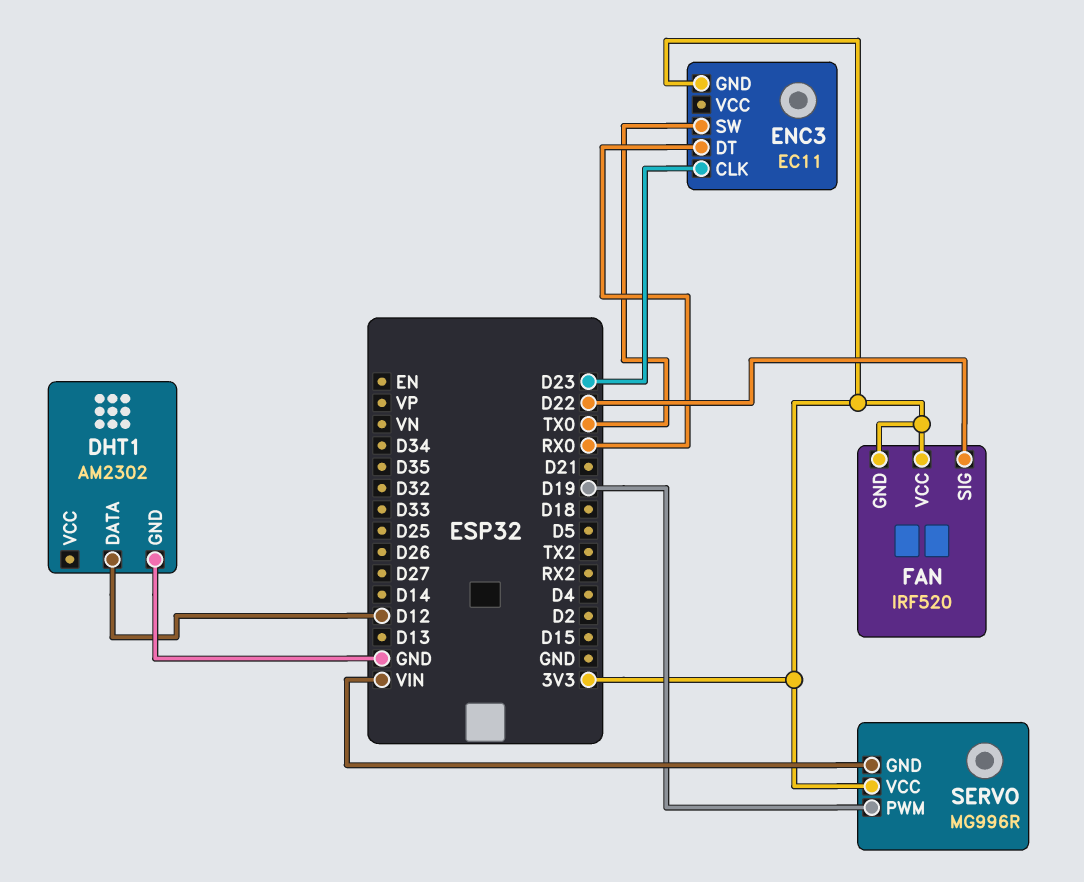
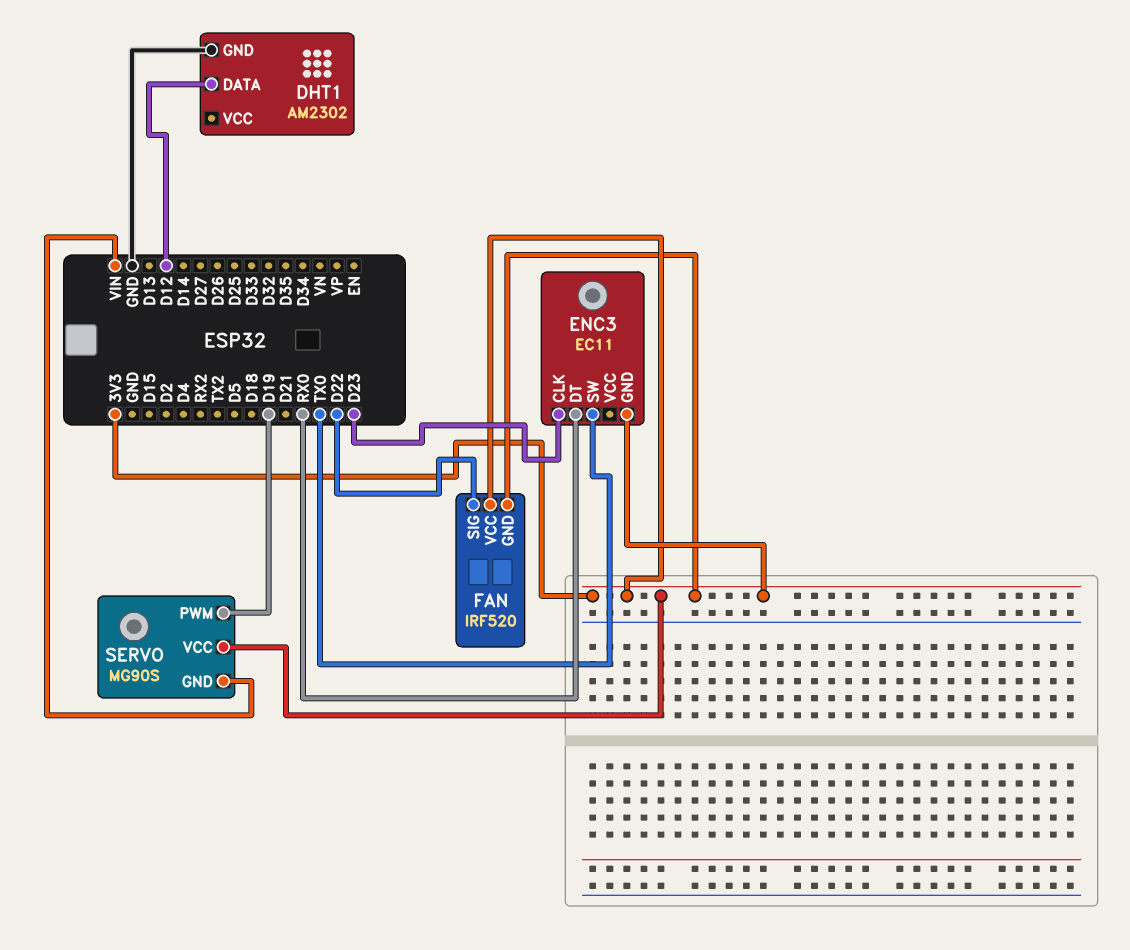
SERVO: MG996R -> MG90S

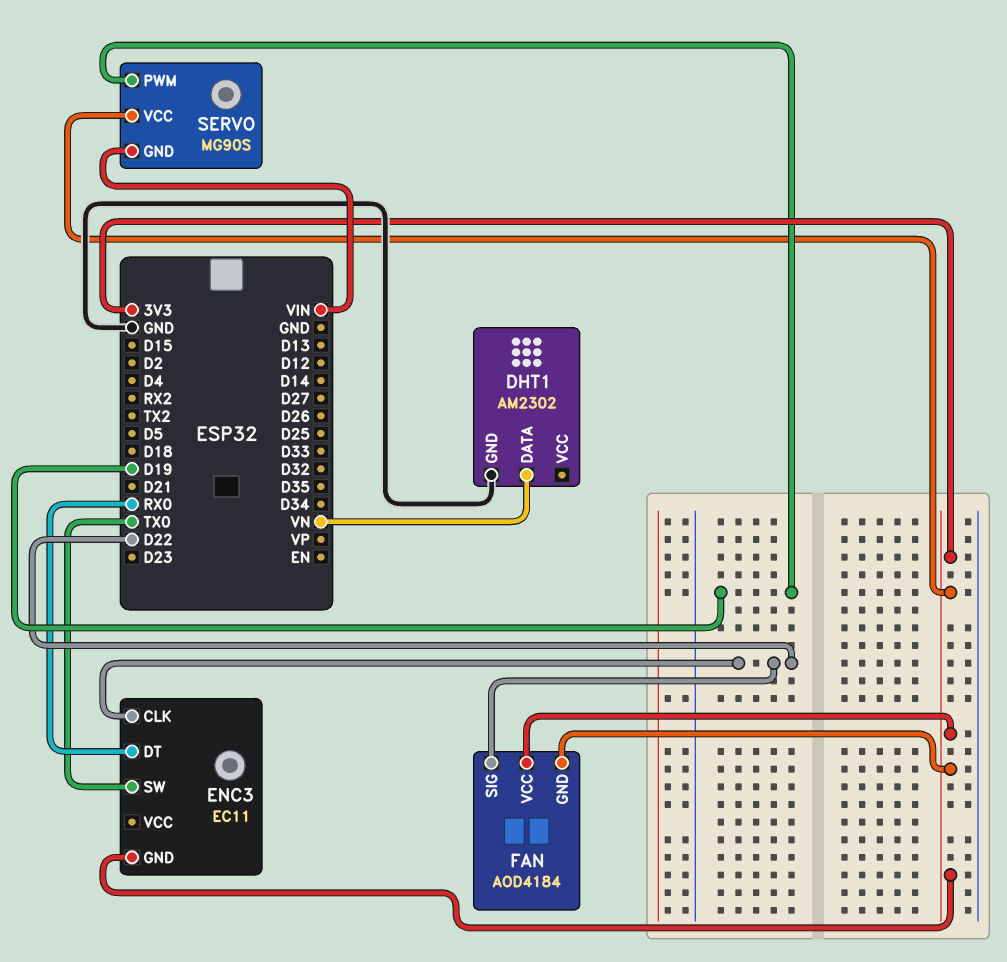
DHT1 pin DATA: D12 -> VN
ENC3 pin CLK: D23 -> D22
FAN: IRF520 -> AOD4184

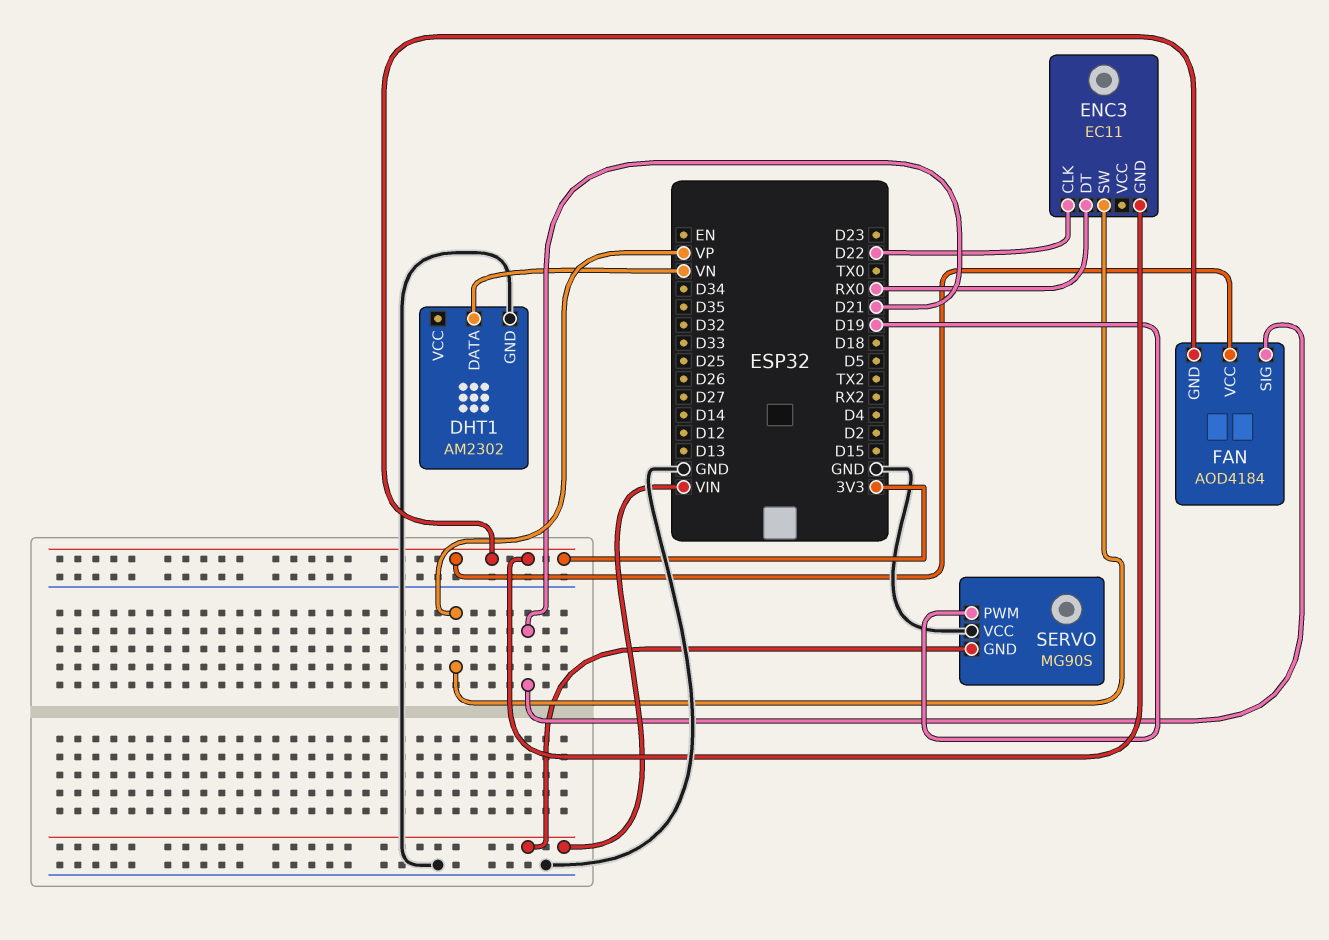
ENC3 pin SW: TX0 -> VP
FAN pin SIG: D22 -> D21
SERVO pin VCC: 3V3 -> GND

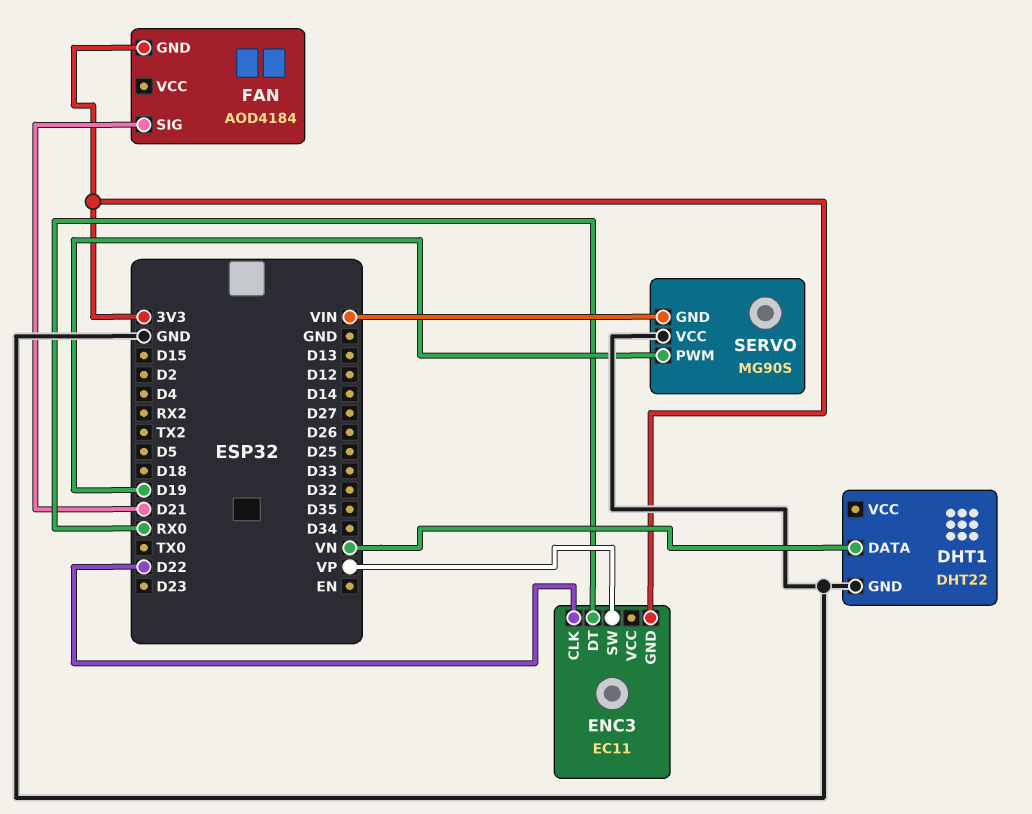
DHT1: AM2302 -> DHT22
FAN pin VCC: 3V3 -> none

